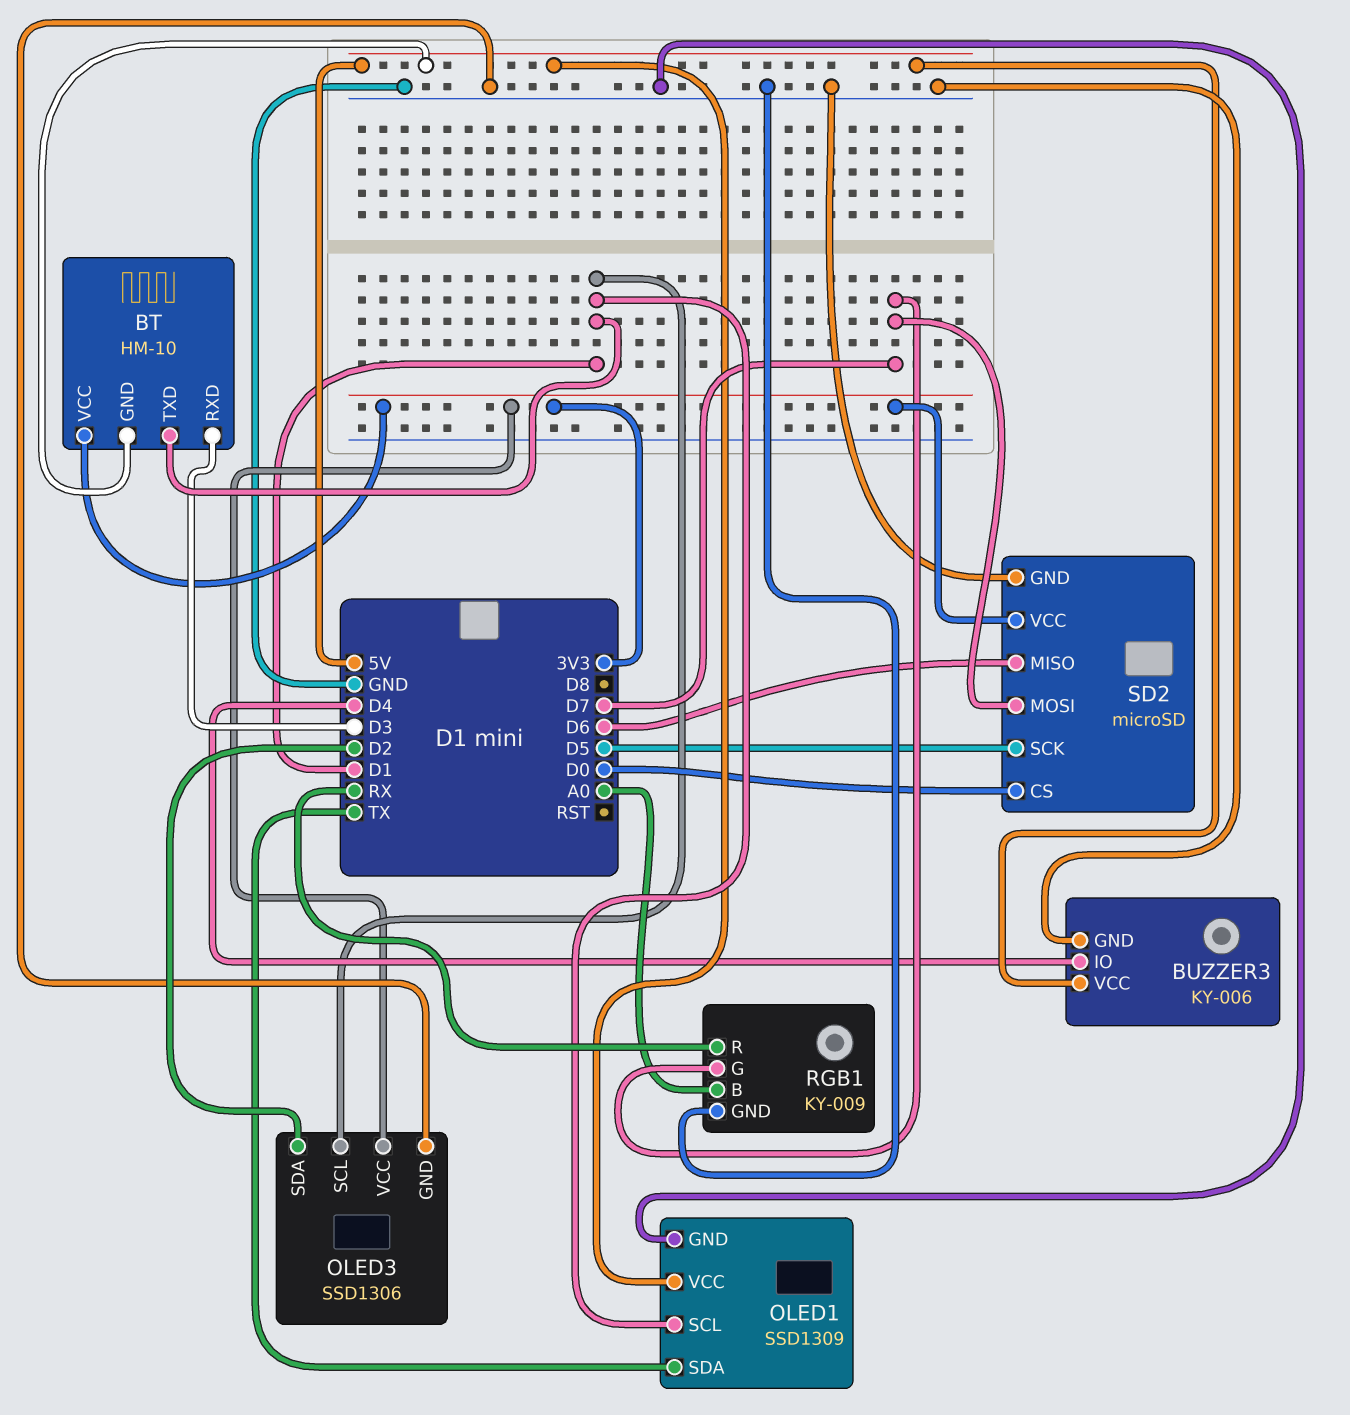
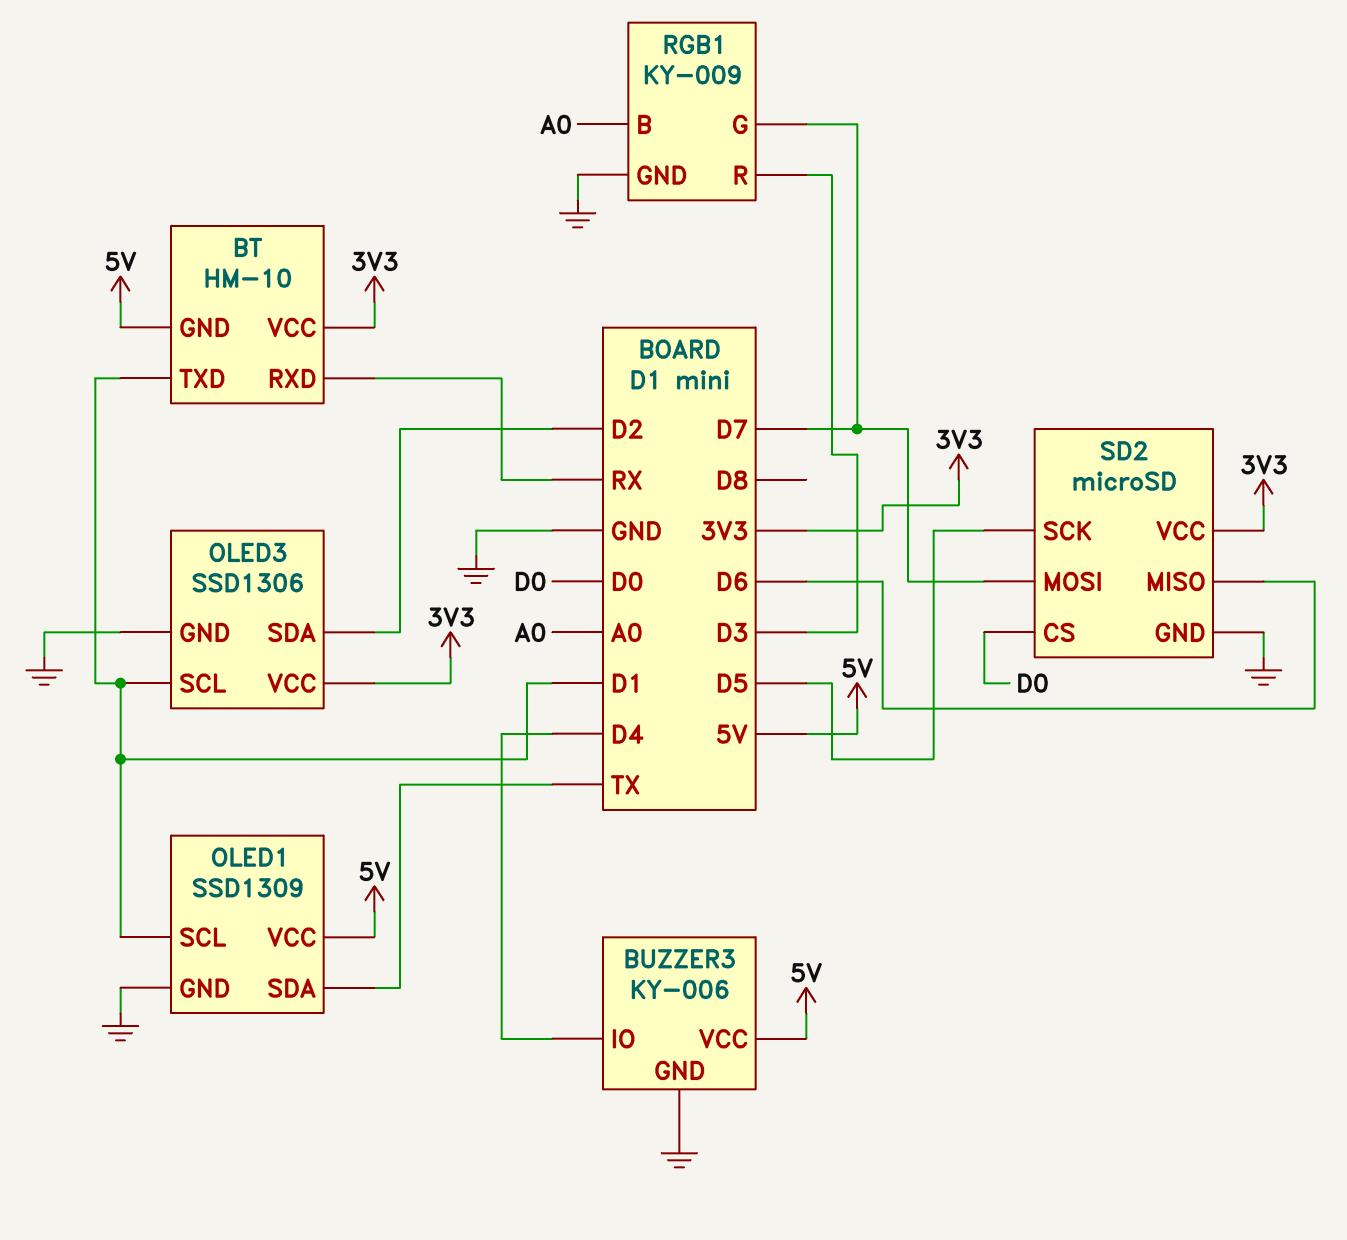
BT pin RXD: D3 -> RX
RGB1 pin R: RX -> D3

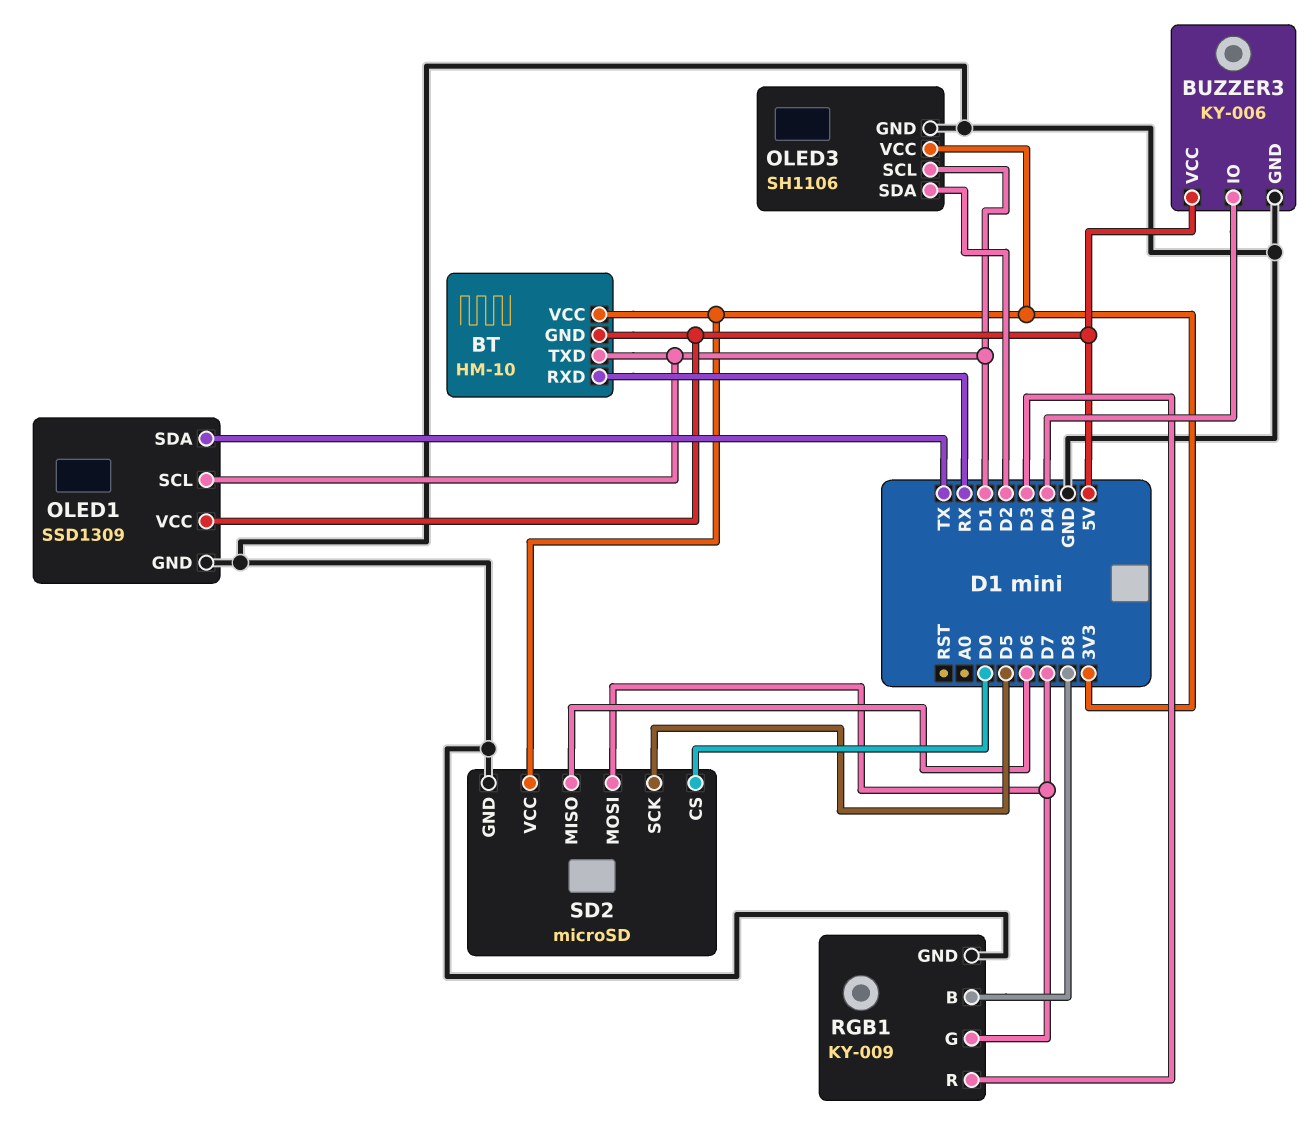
OLED3: SSD1306 -> SH1106
RGB1 pin B: A0 -> D8

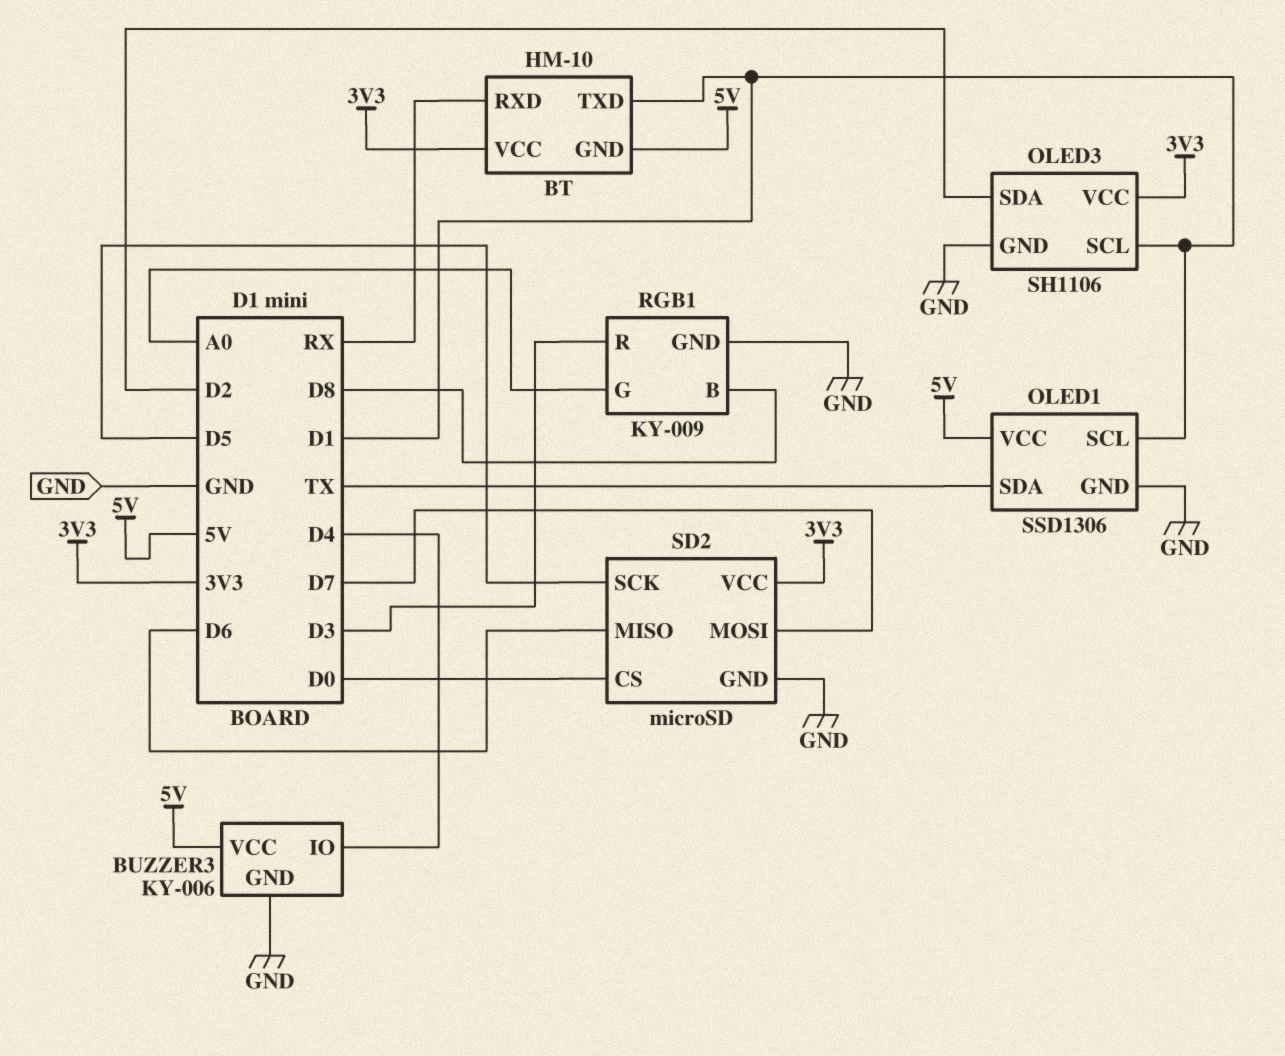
OLED1: SSD1309 -> SSD1306
RGB1 pin G: D7 -> A0

